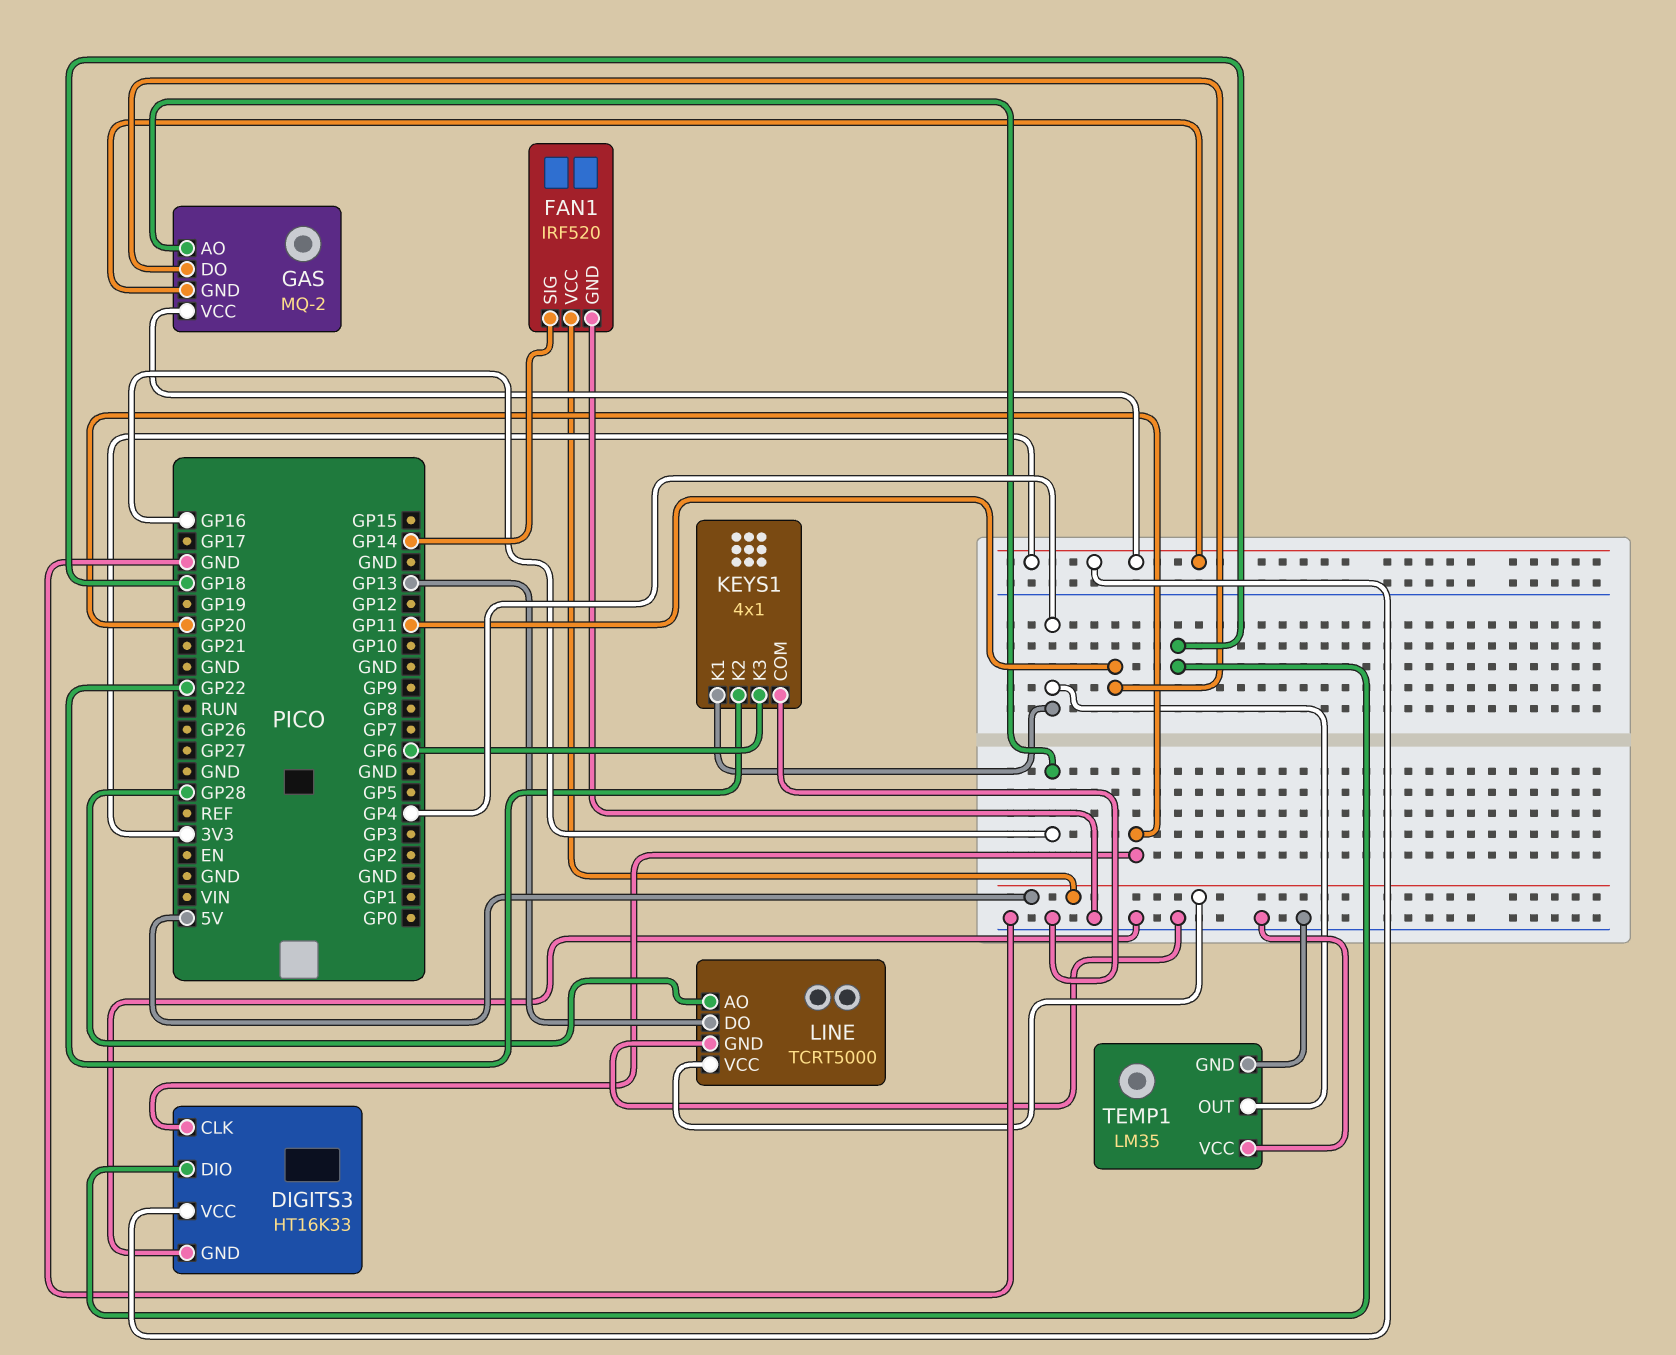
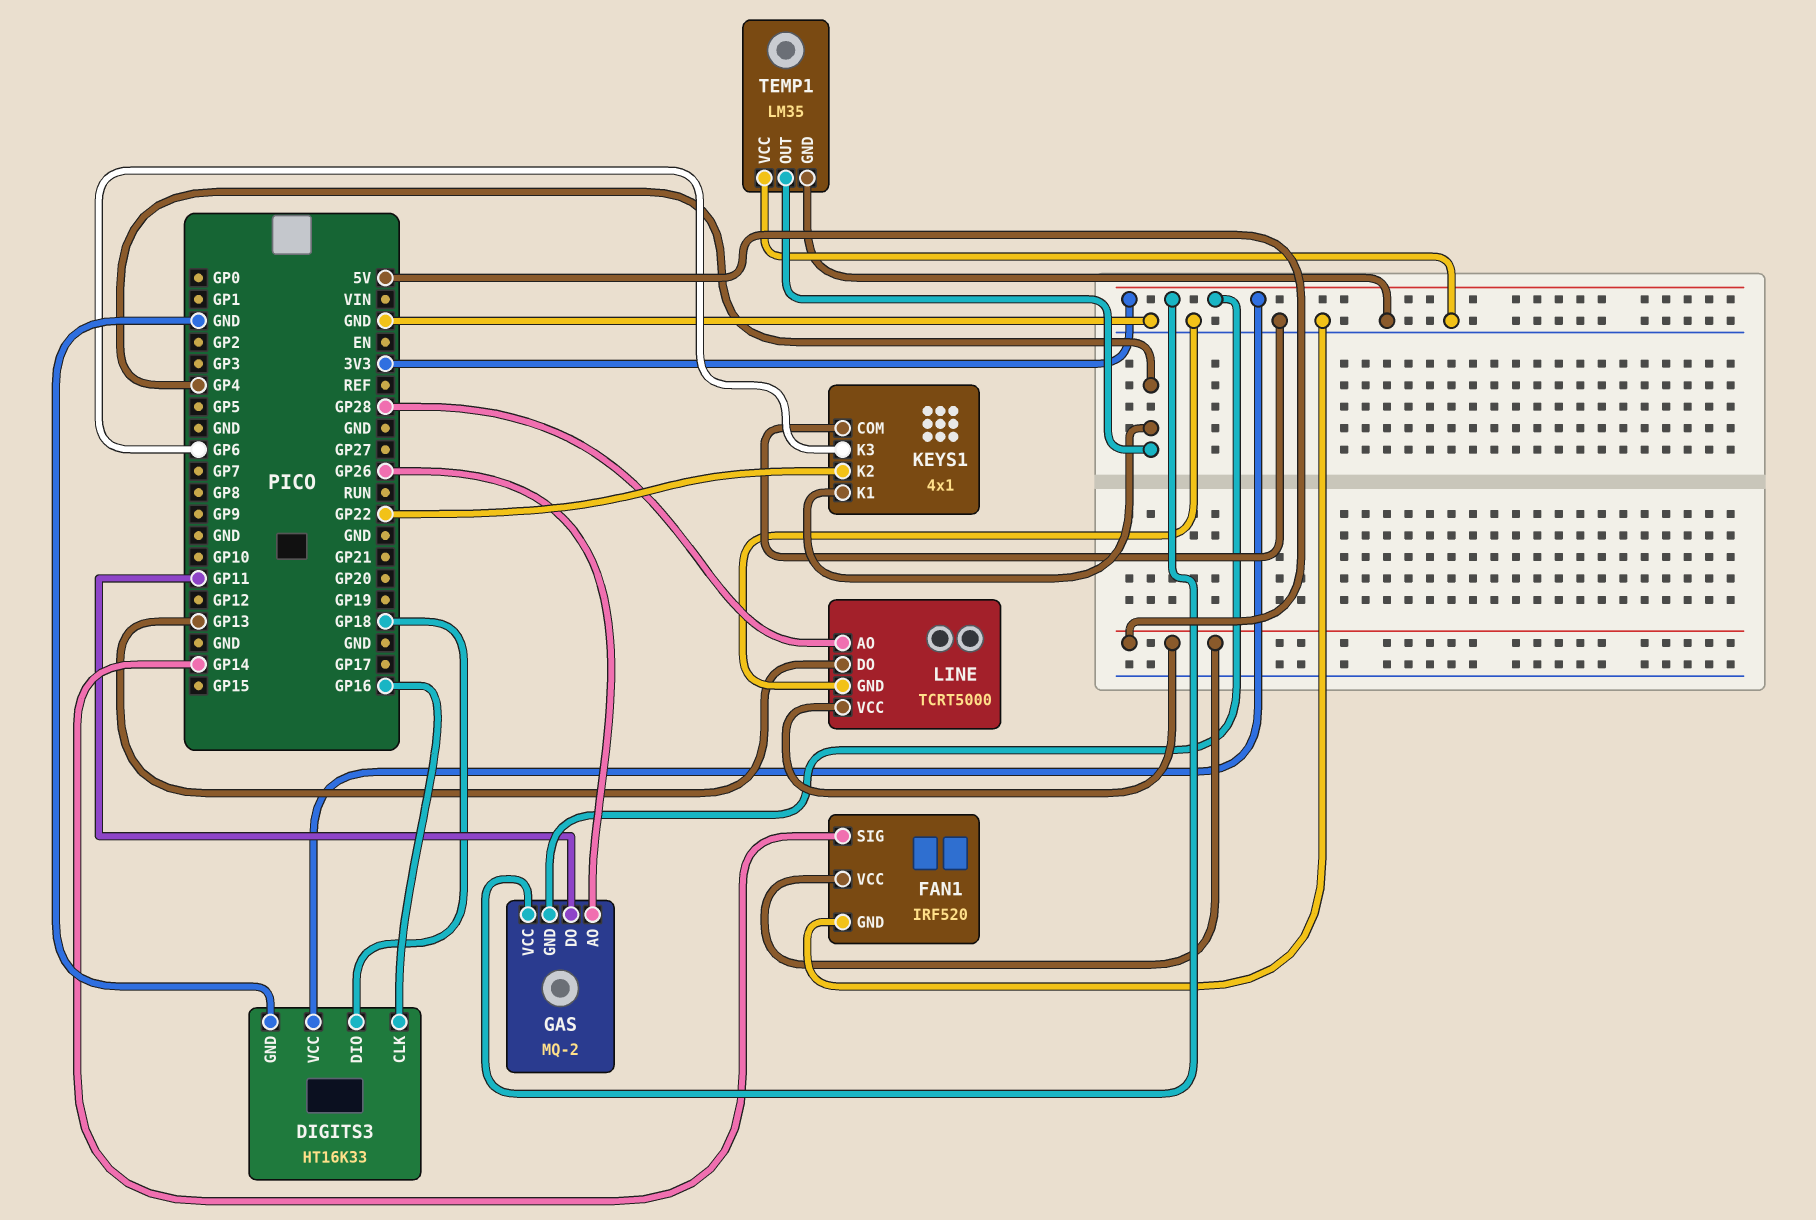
DIGITS3 pin CLK: GP20 -> GP16
GAS pin AO: GP16 -> GP26

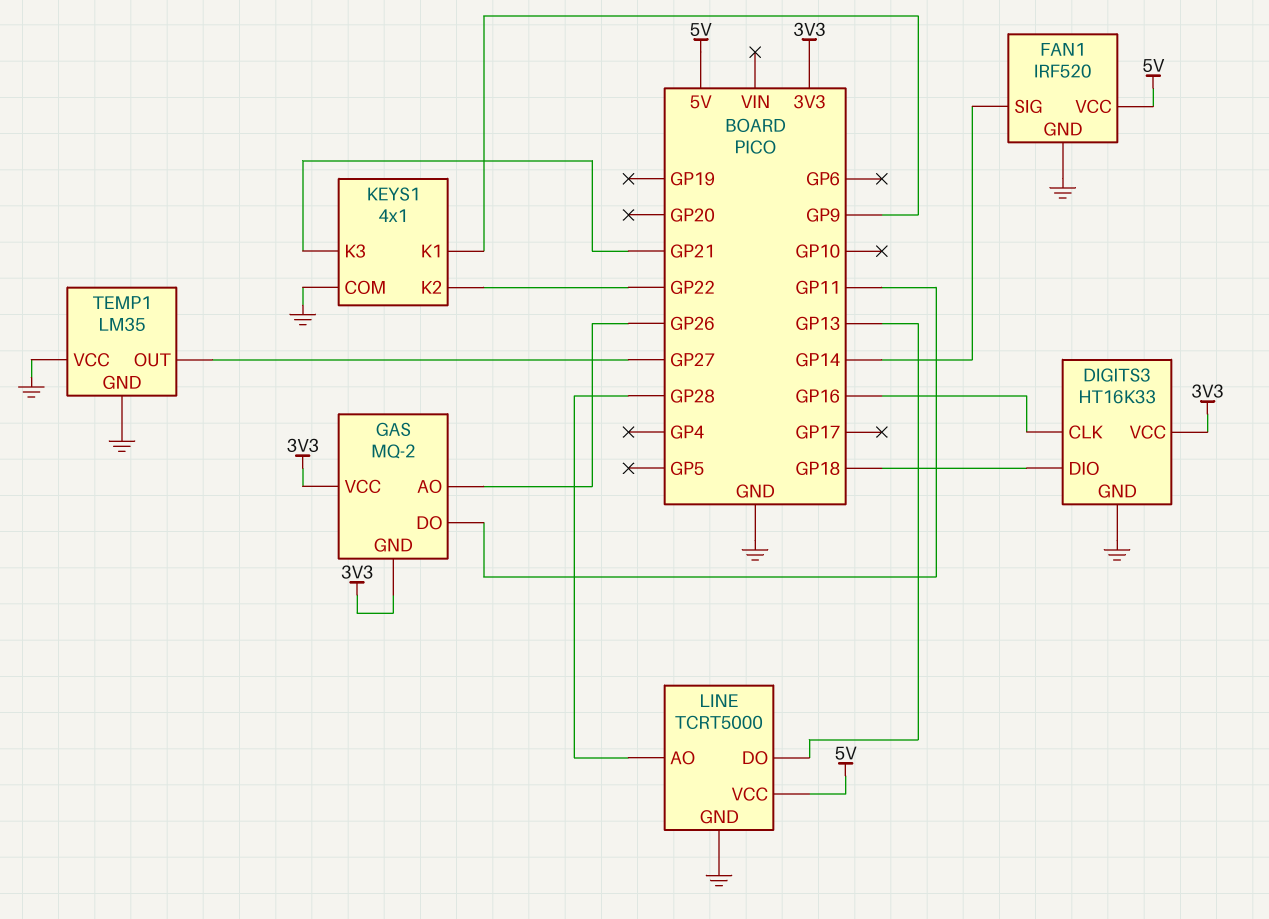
KEYS1 pin K1: GP4 -> GP9
KEYS1 pin K3: GP6 -> GP21
TEMP1 pin OUT: GP4 -> GP27

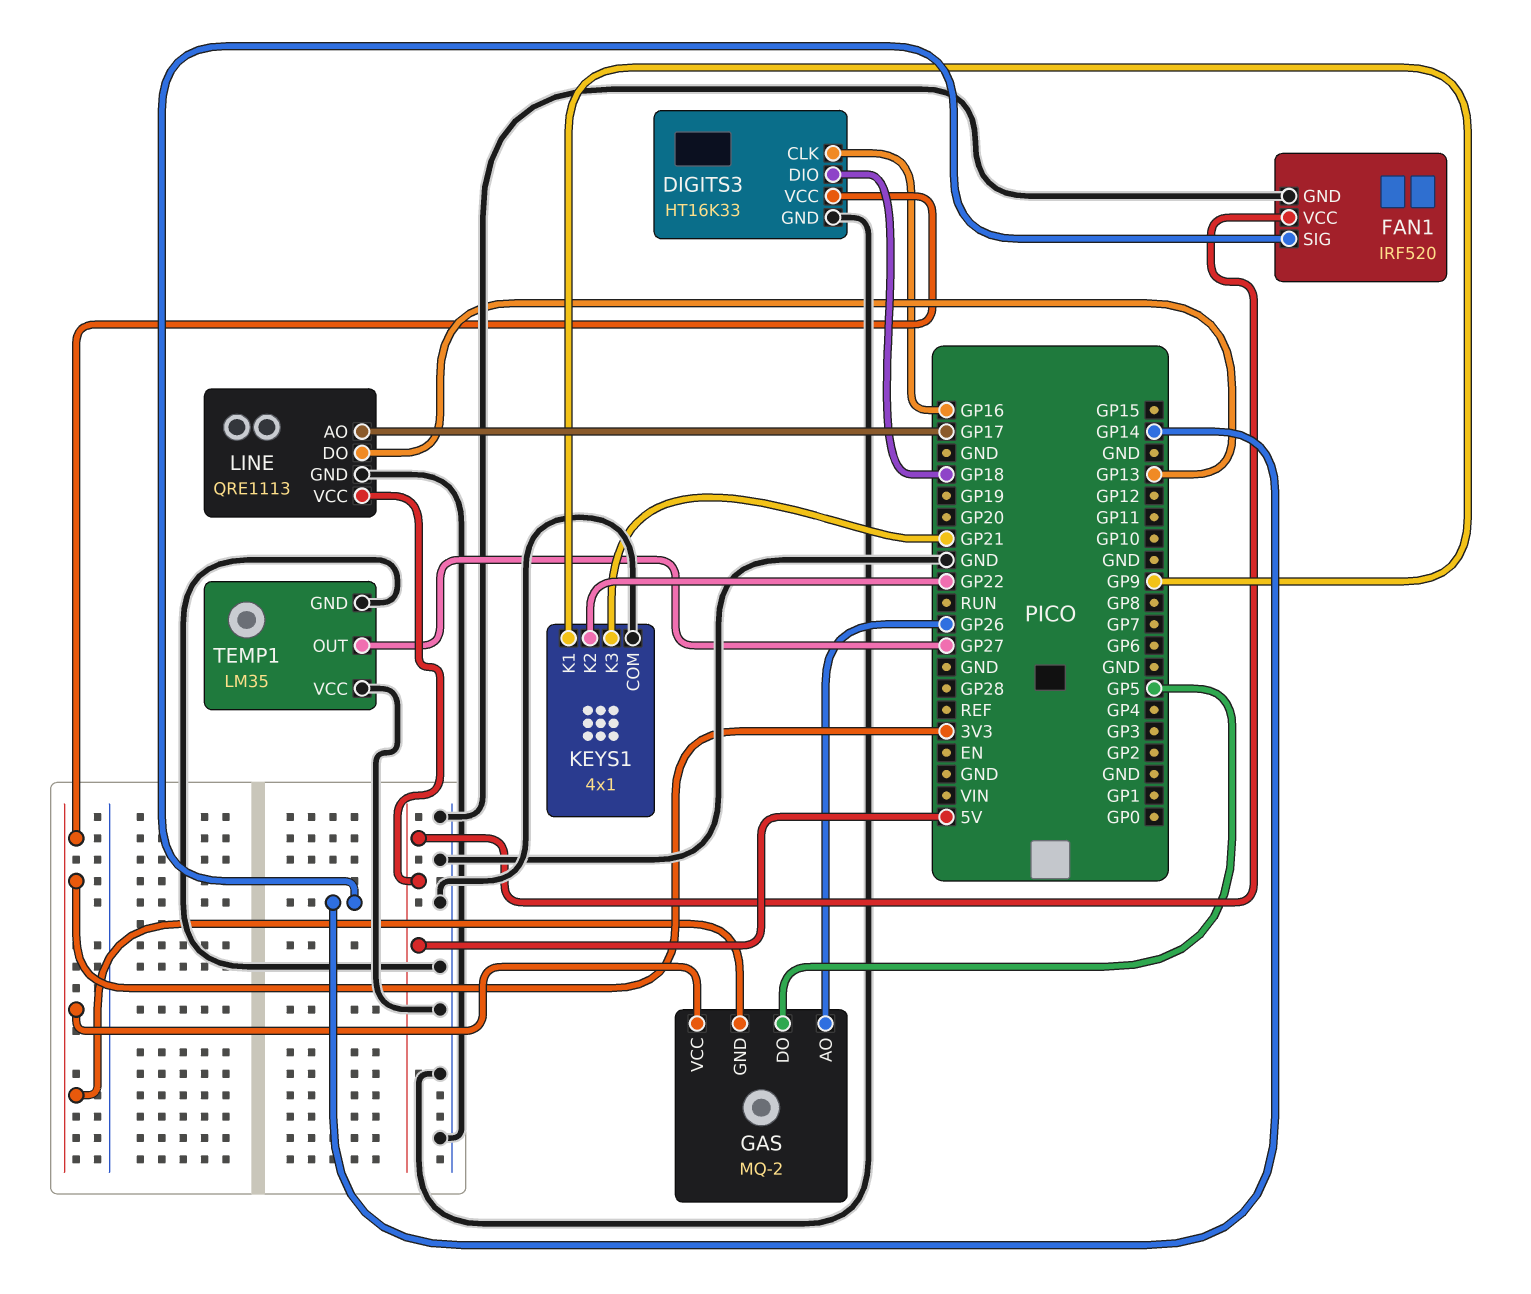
GAS pin DO: GP11 -> GP5
LINE: TCRT5000 -> QRE1113
LINE pin AO: GP28 -> GP17

